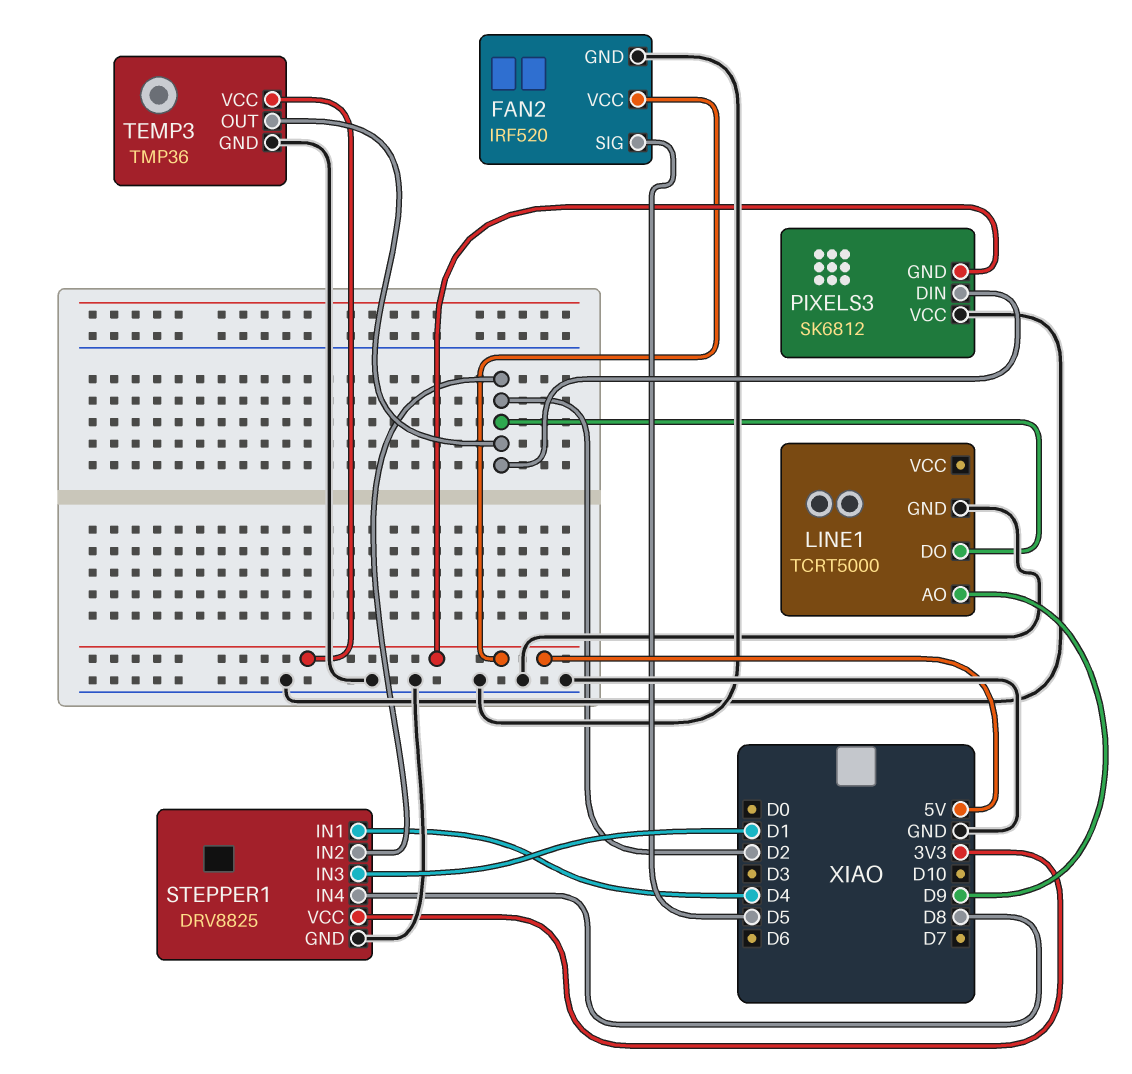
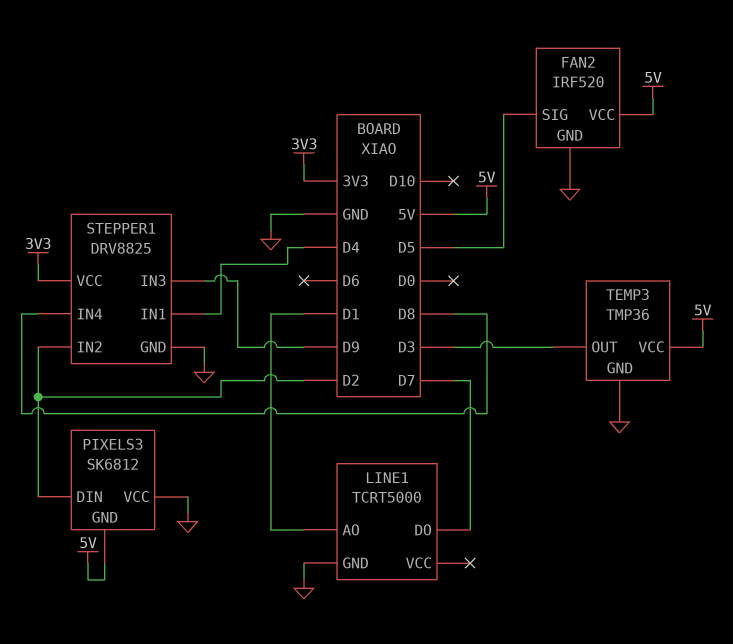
LINE1 pin AO: D9 -> D1
LINE1 pin DO: D2 -> D7
STEPPER1 pin IN3: D1 -> D9
TEMP3 pin OUT: D2 -> D3

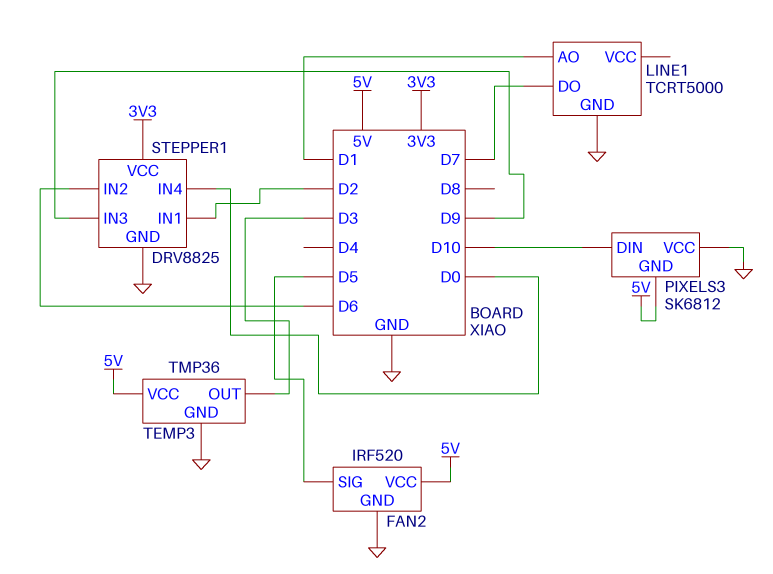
PIXELS3 pin DIN: D2 -> D10
STEPPER1 pin IN1: D4 -> D2
STEPPER1 pin IN2: D2 -> D6
STEPPER1 pin IN4: D8 -> D0

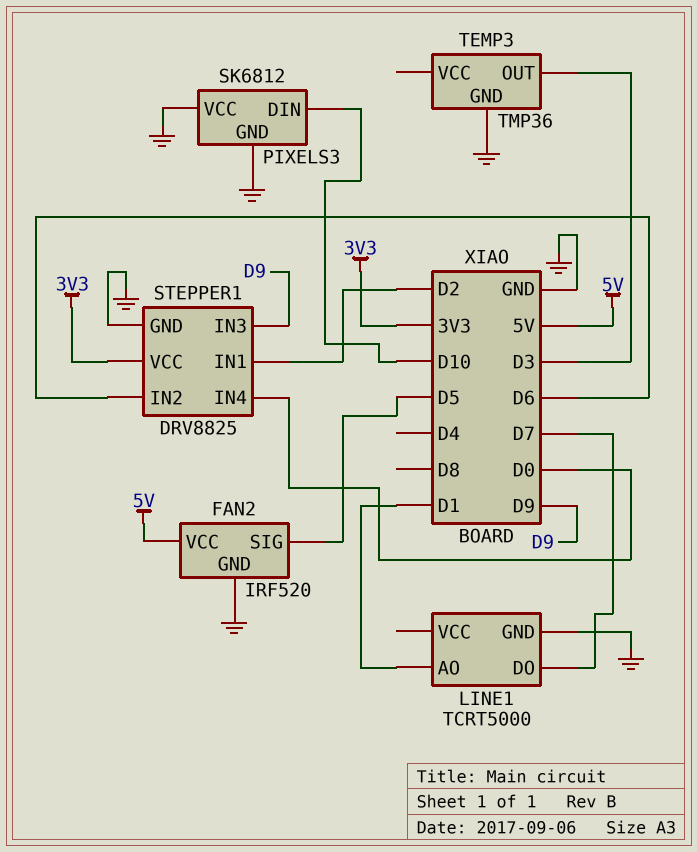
PIXELS3 pin GND: 5V -> GND
TEMP3 pin VCC: 5V -> none

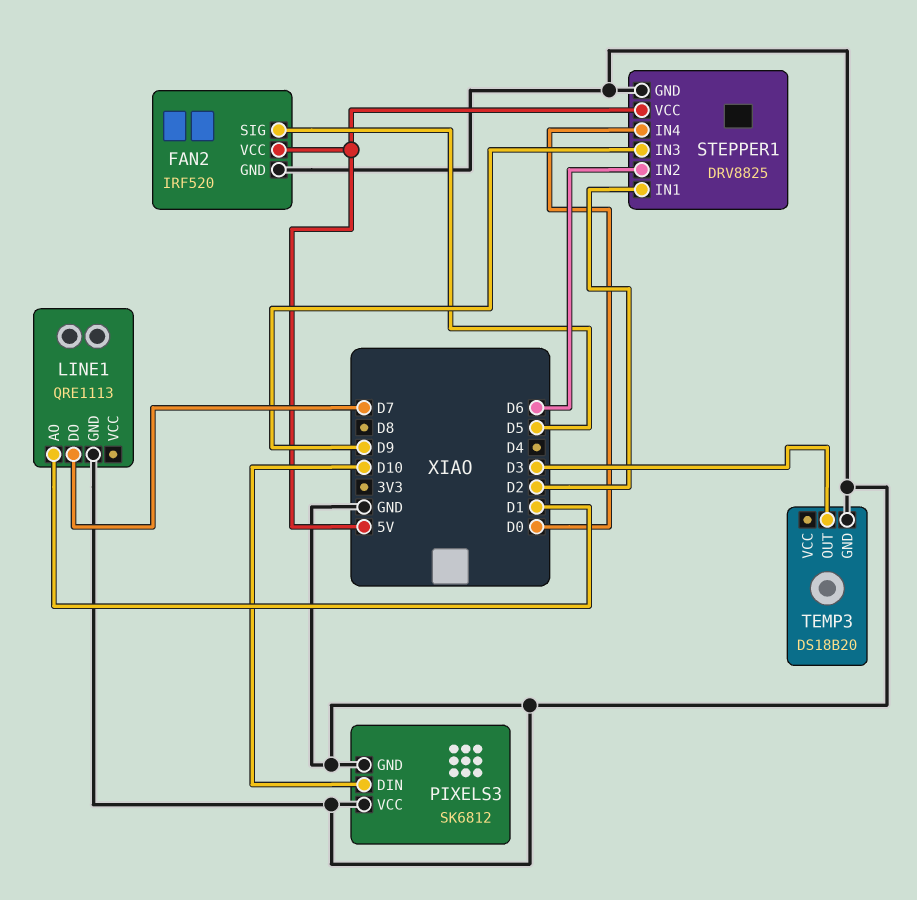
LINE1: TCRT5000 -> QRE1113
STEPPER1 pin VCC: 3V3 -> 5V
TEMP3: TMP36 -> DS18B20

